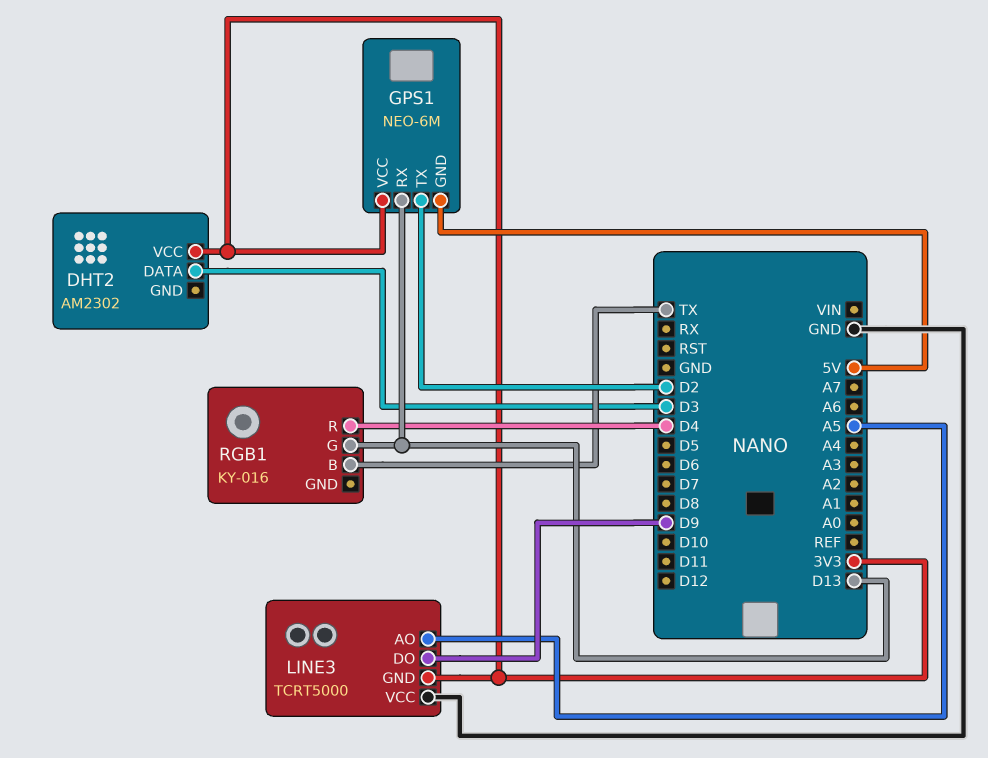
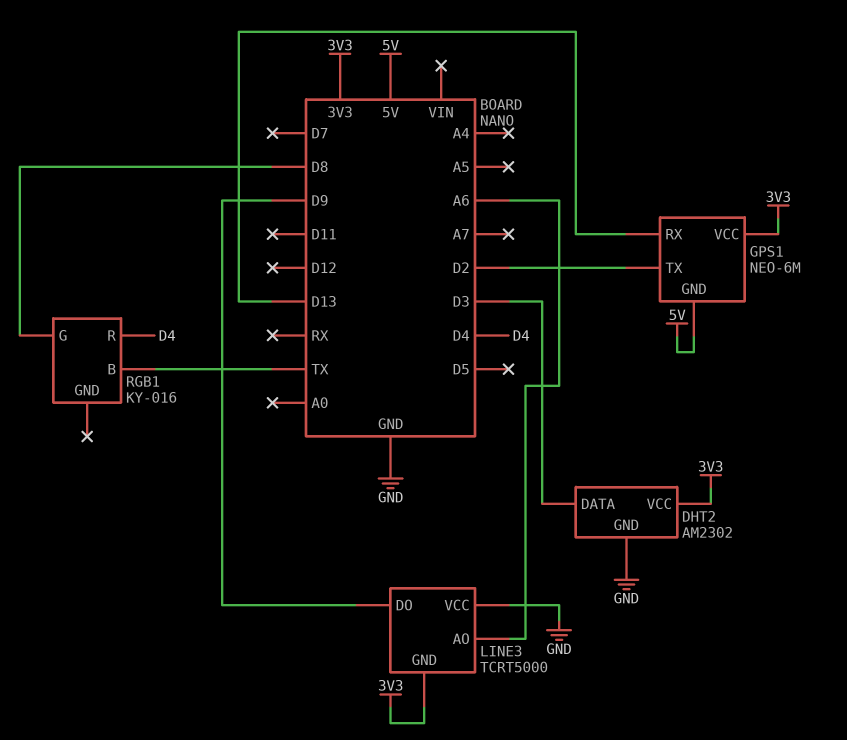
DHT2 pin GND: none -> GND
LINE3 pin AO: A5 -> A6
RGB1 pin G: D13 -> D8

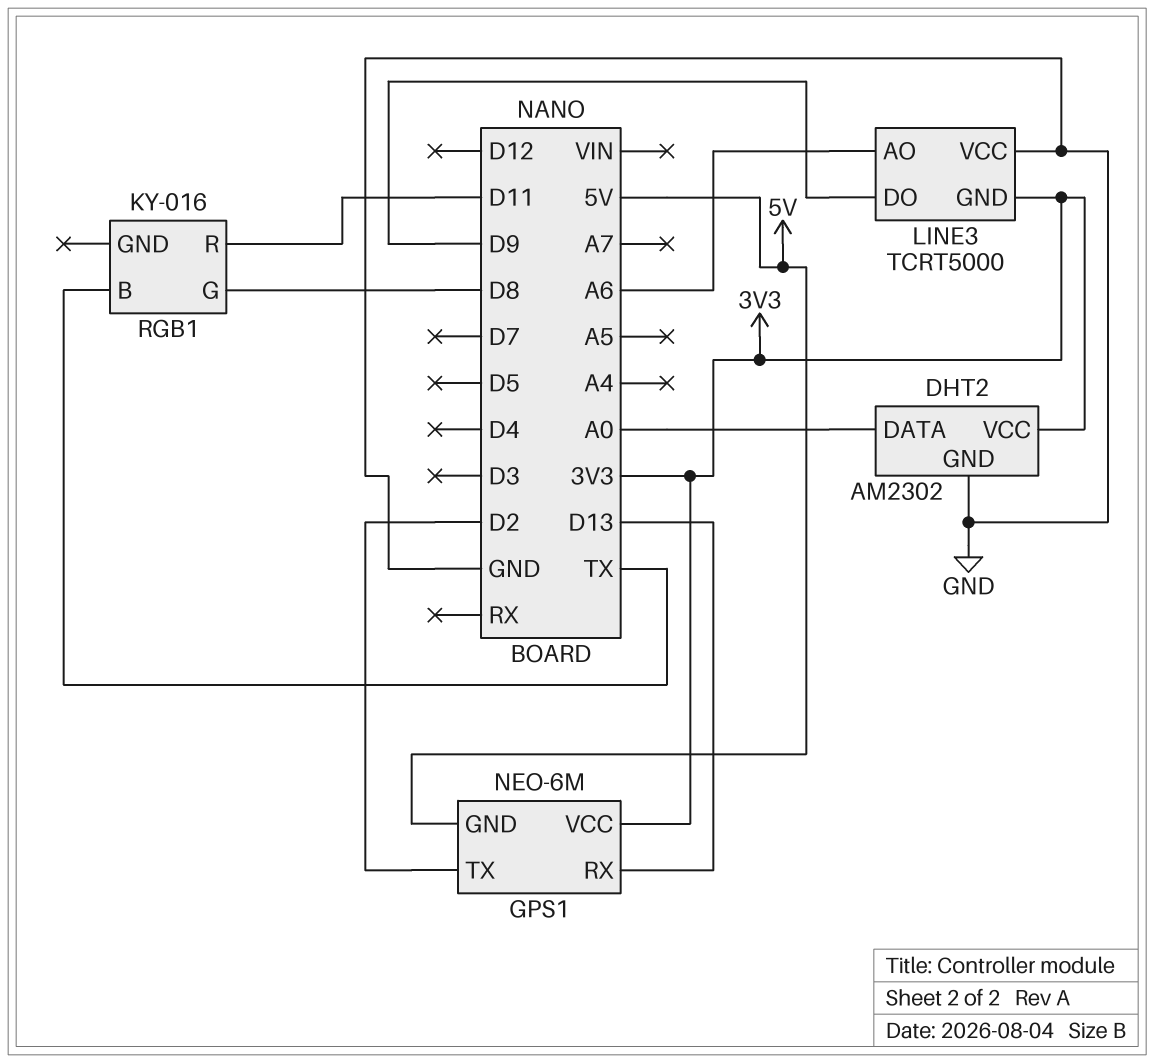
DHT2 pin DATA: D3 -> A0
RGB1 pin R: D4 -> D11

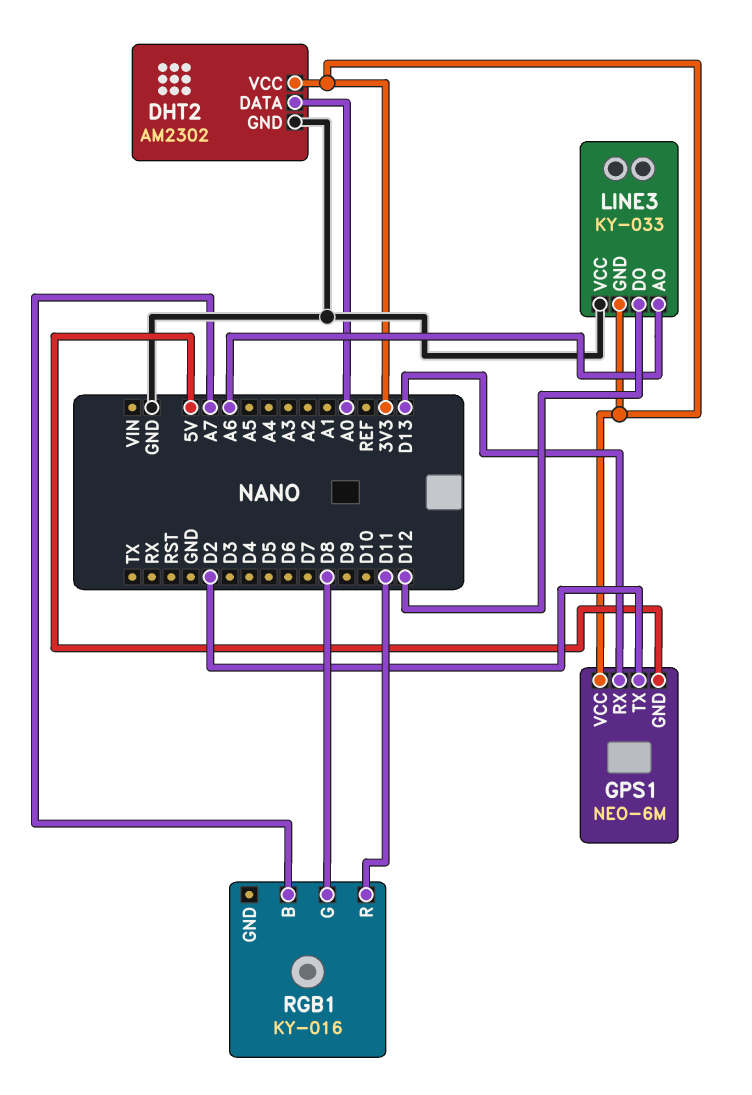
LINE3: TCRT5000 -> KY-033
LINE3 pin DO: D9 -> D12
RGB1 pin B: TX -> A7

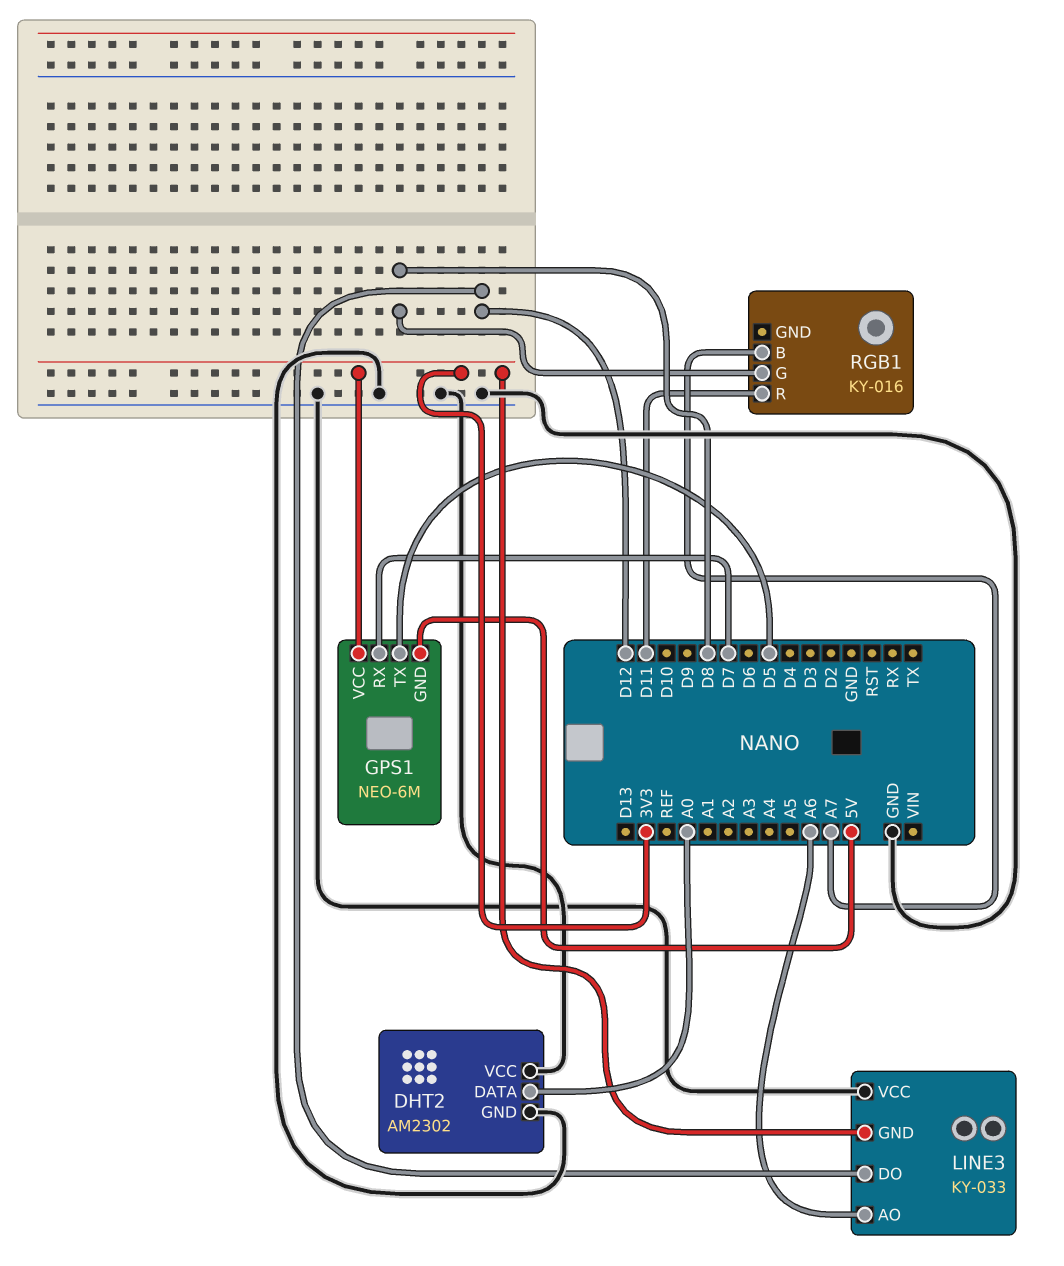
DHT2 pin VCC: 3V3 -> GND
GPS1 pin RX: D13 -> D7
GPS1 pin TX: D2 -> D5

